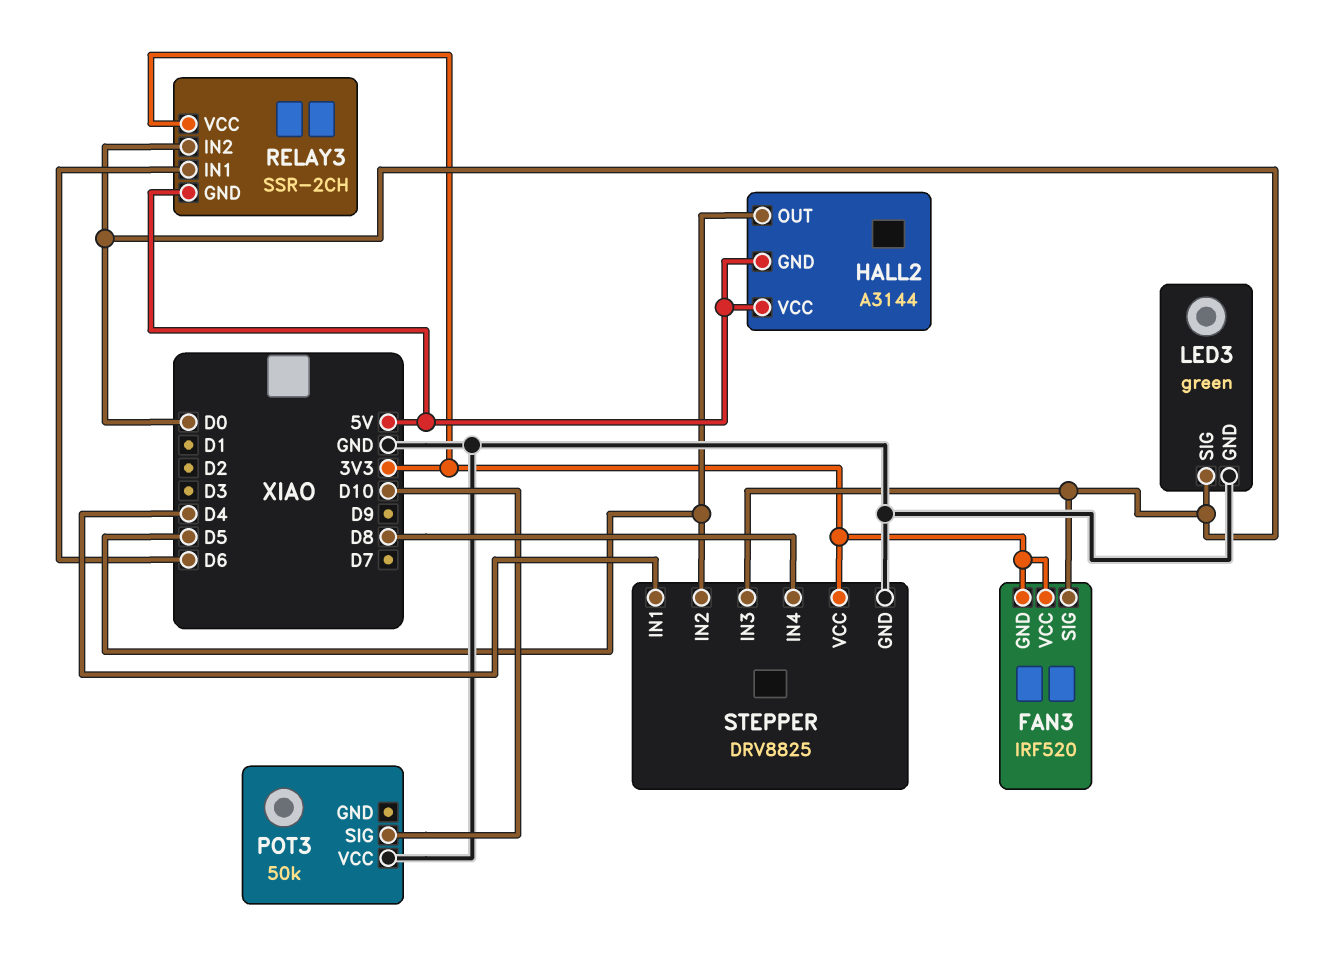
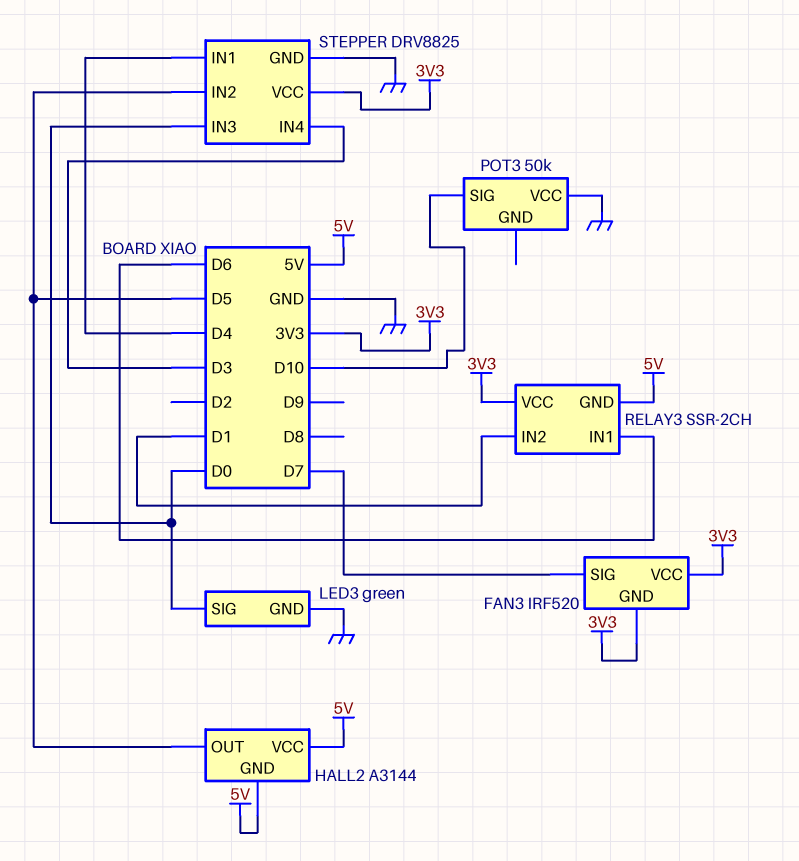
FAN3 pin SIG: D0 -> D7
RELAY3 pin IN2: D0 -> D1
STEPPER pin IN4: D8 -> D3

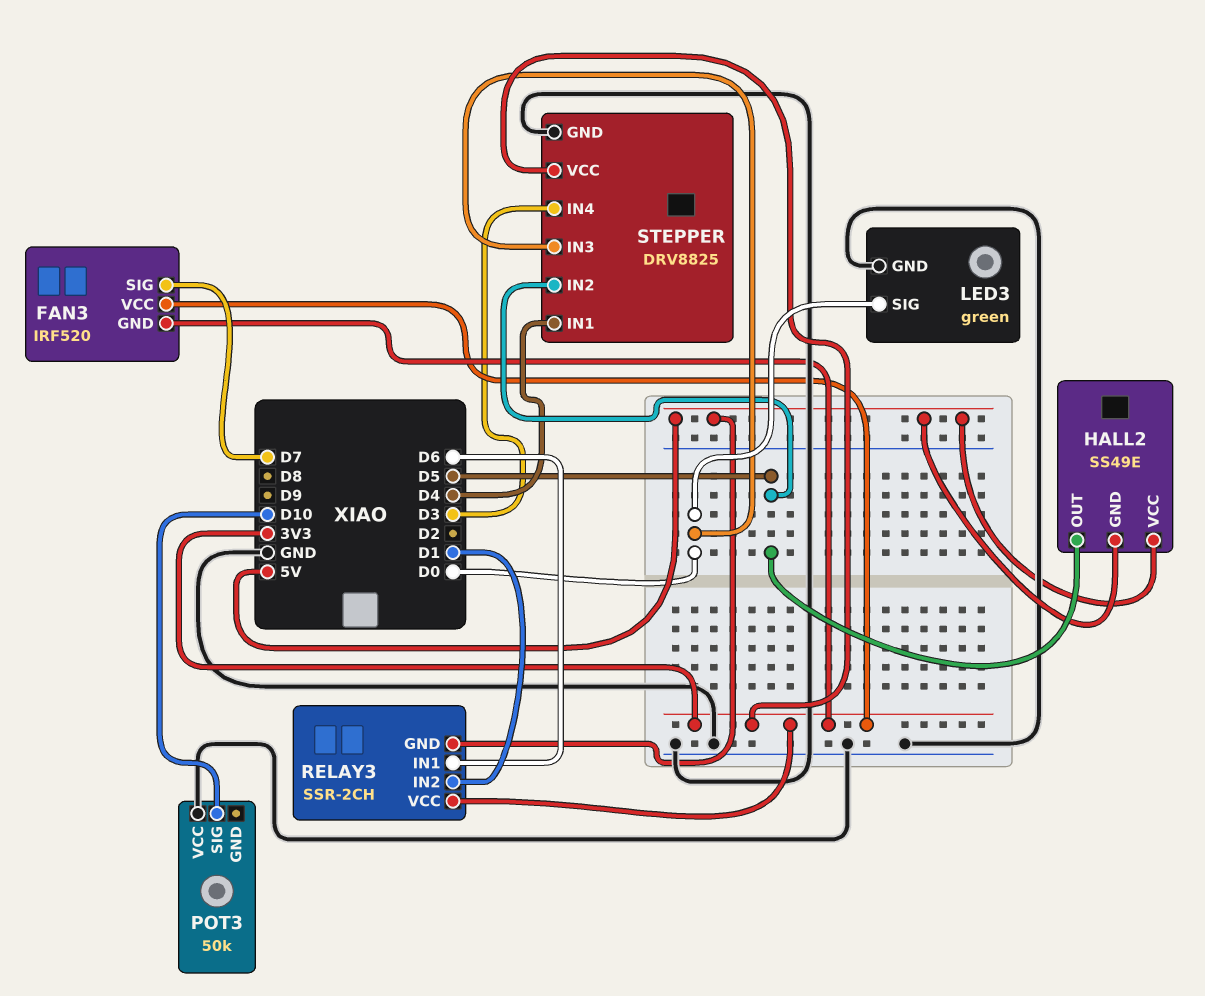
HALL2: A3144 -> SS49E

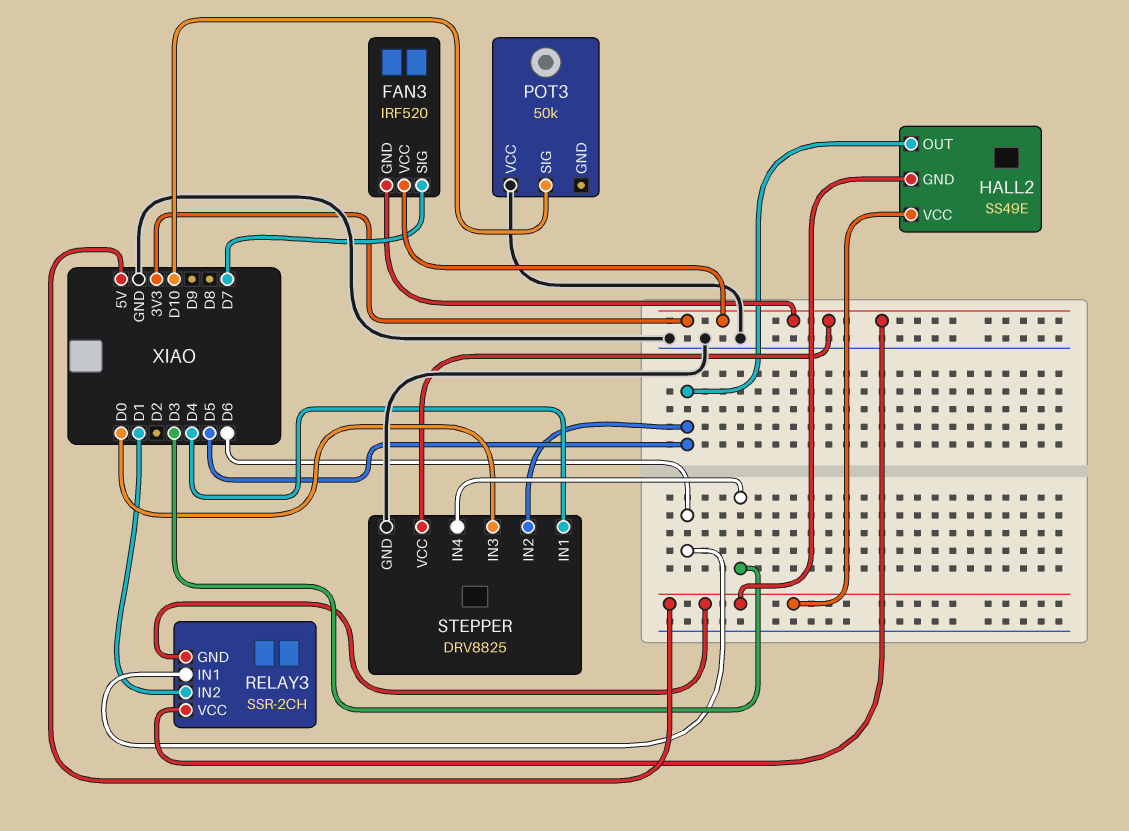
LED3: green -> none
LED3 pin GND: GND -> none
LED3 pin SIG: D0 -> none

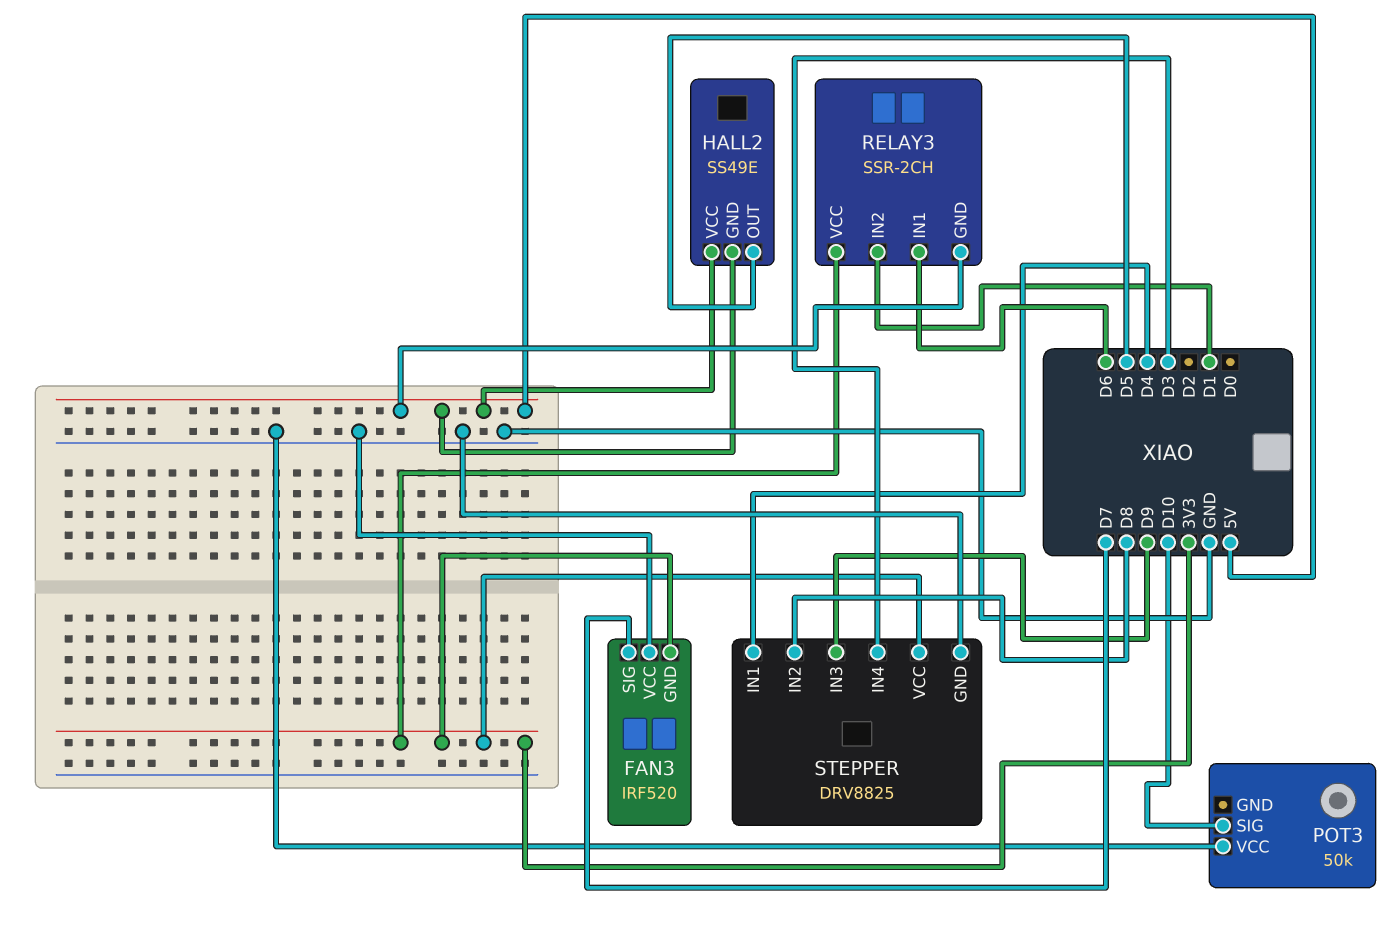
FAN3 pin VCC: 3V3 -> GND
STEPPER pin IN2: D5 -> D8
STEPPER pin IN3: D0 -> D9

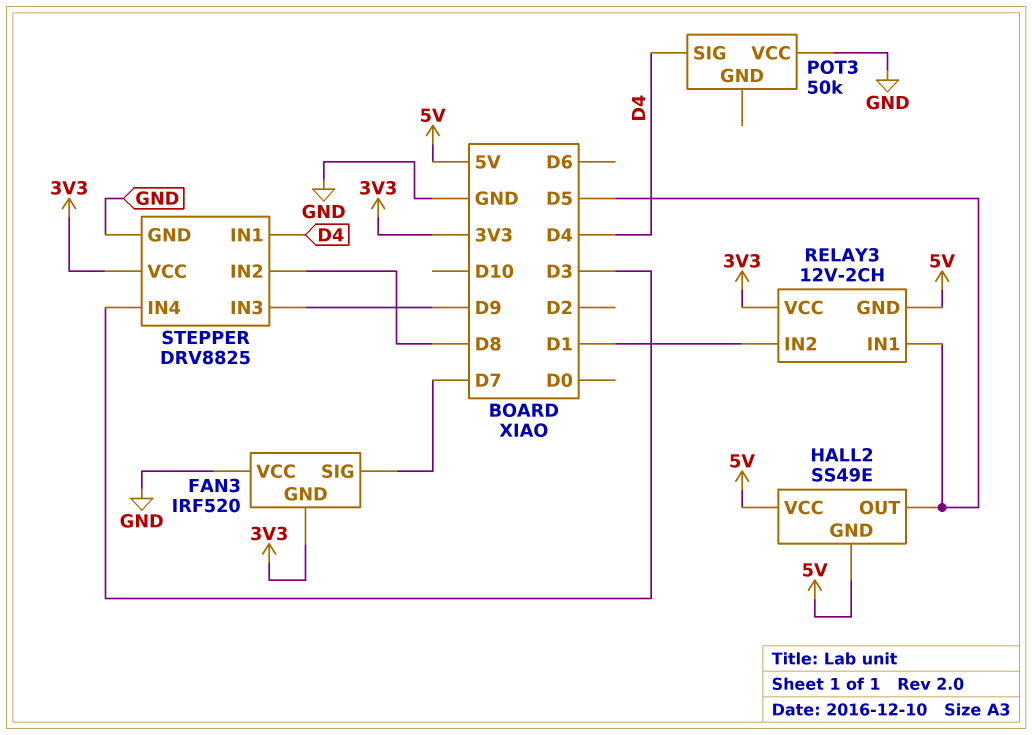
POT3 pin SIG: D10 -> D4
RELAY3: SSR-2CH -> 12V-2CH
RELAY3 pin IN1: D6 -> D5

